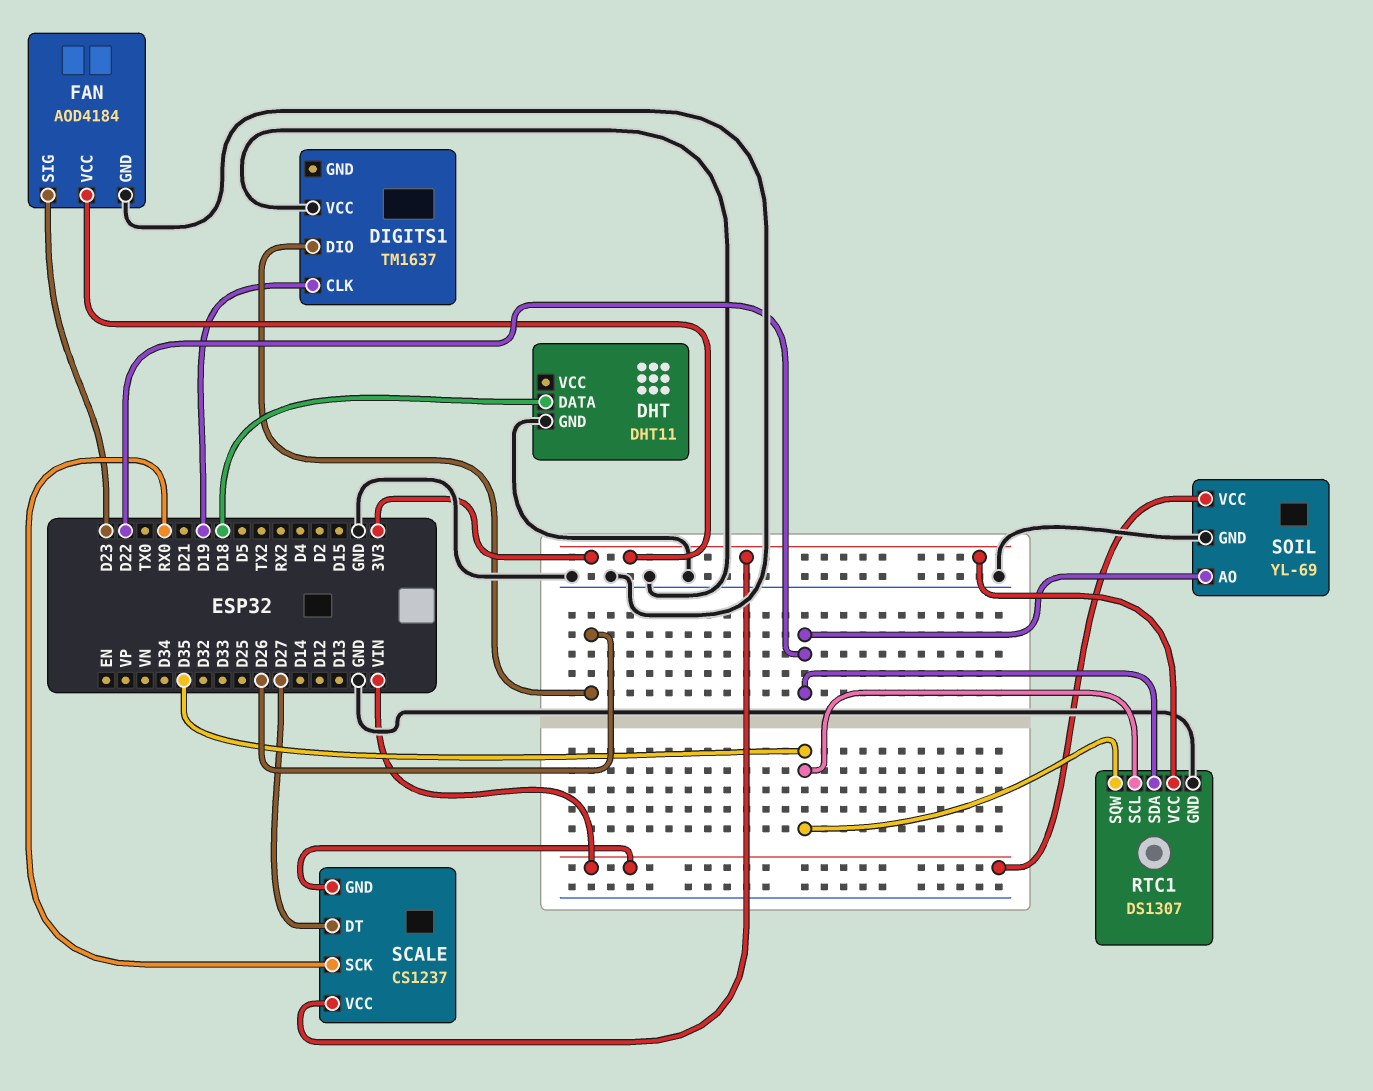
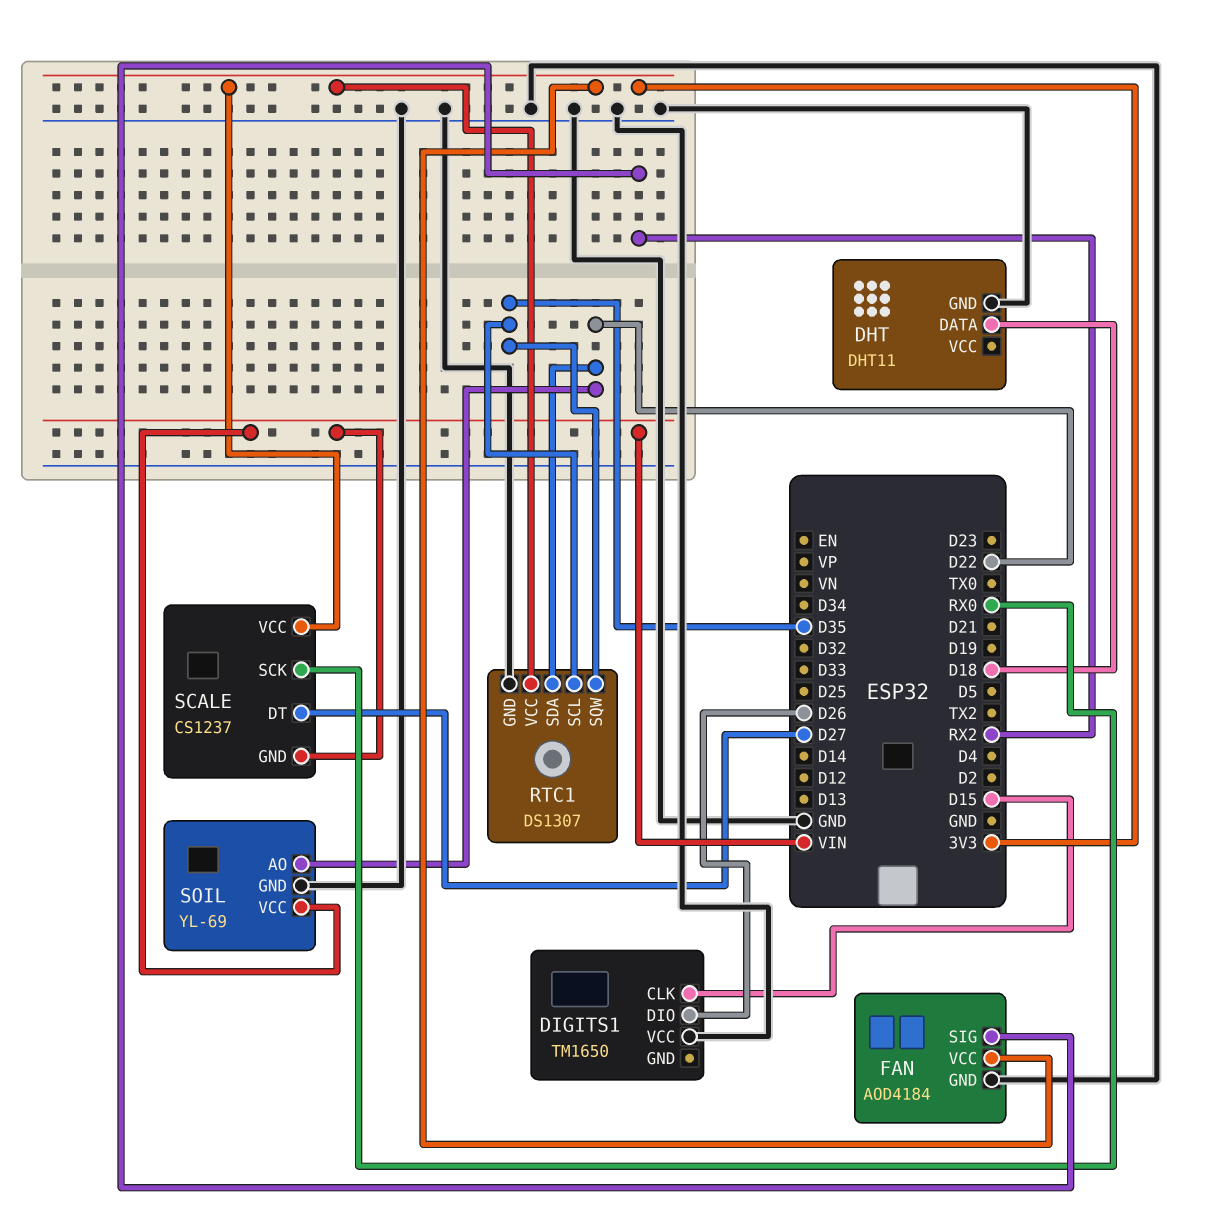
DIGITS1: TM1637 -> TM1650
DIGITS1 pin CLK: D19 -> D15
FAN pin SIG: D23 -> RX2

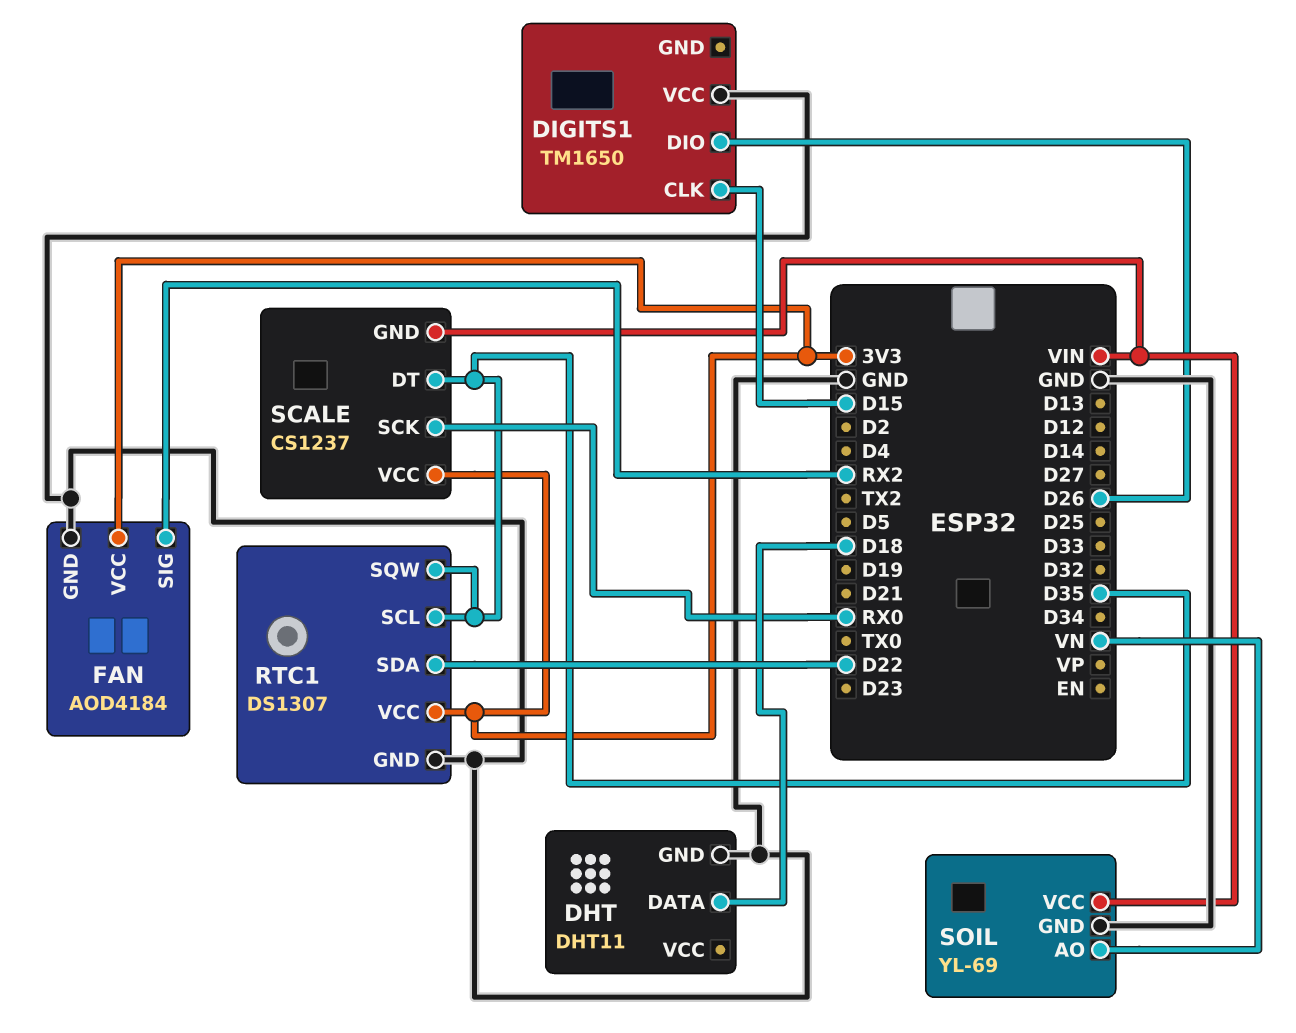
SCALE pin DT: D27 -> D35
SOIL pin AO: D22 -> VN

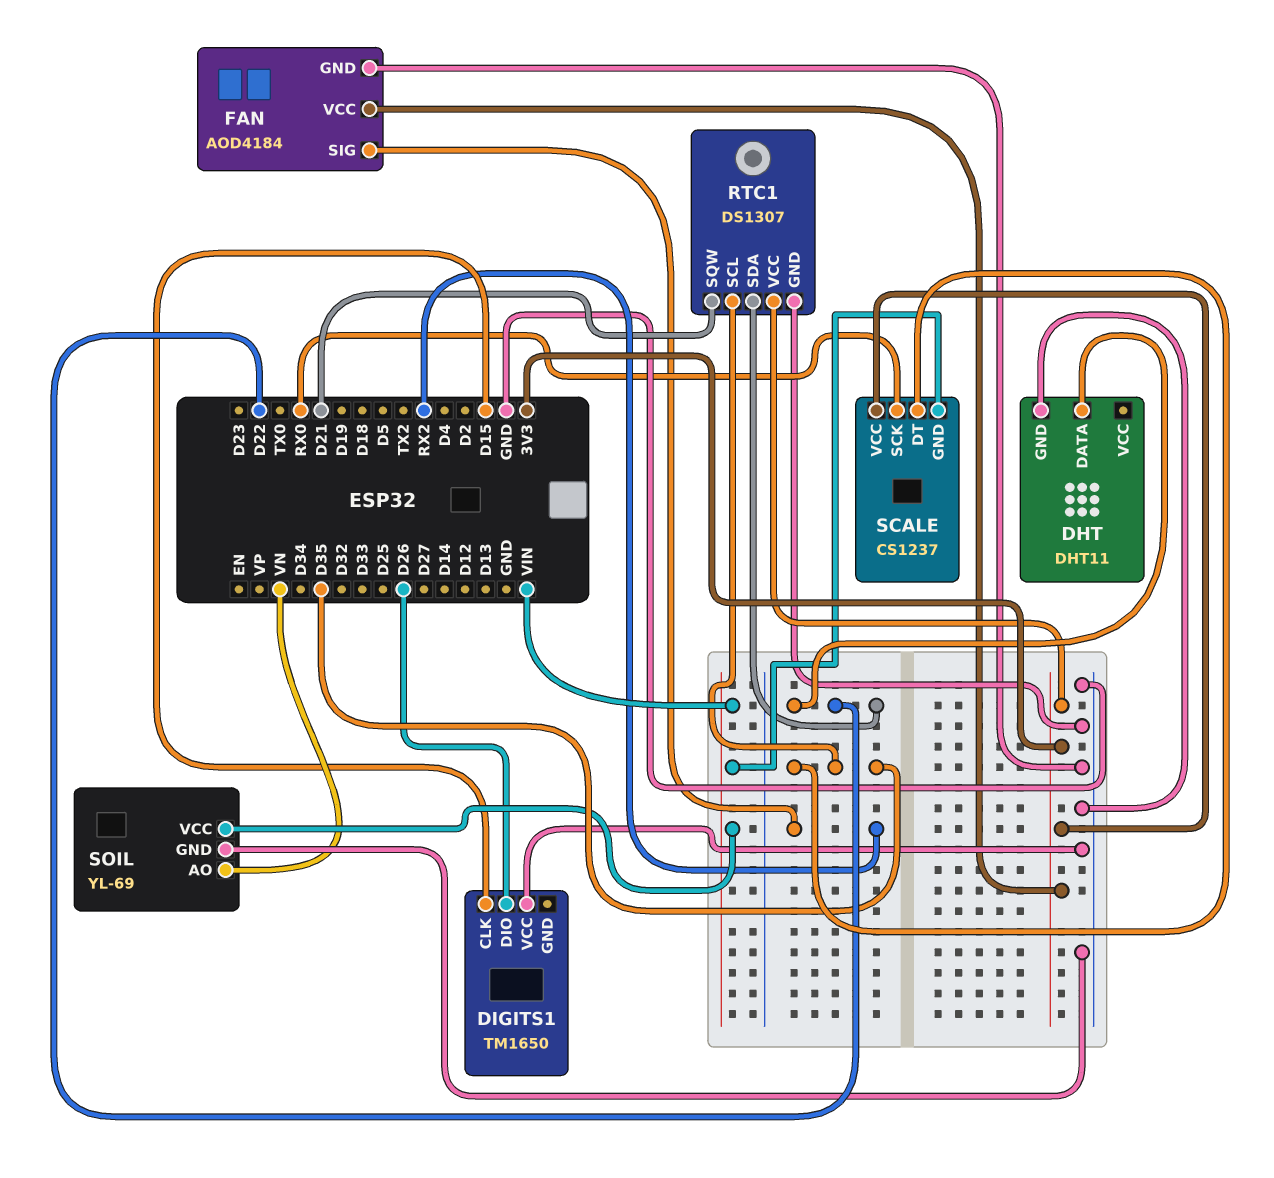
DHT pin DATA: D18 -> D22
RTC1 pin SQW: D35 -> D21

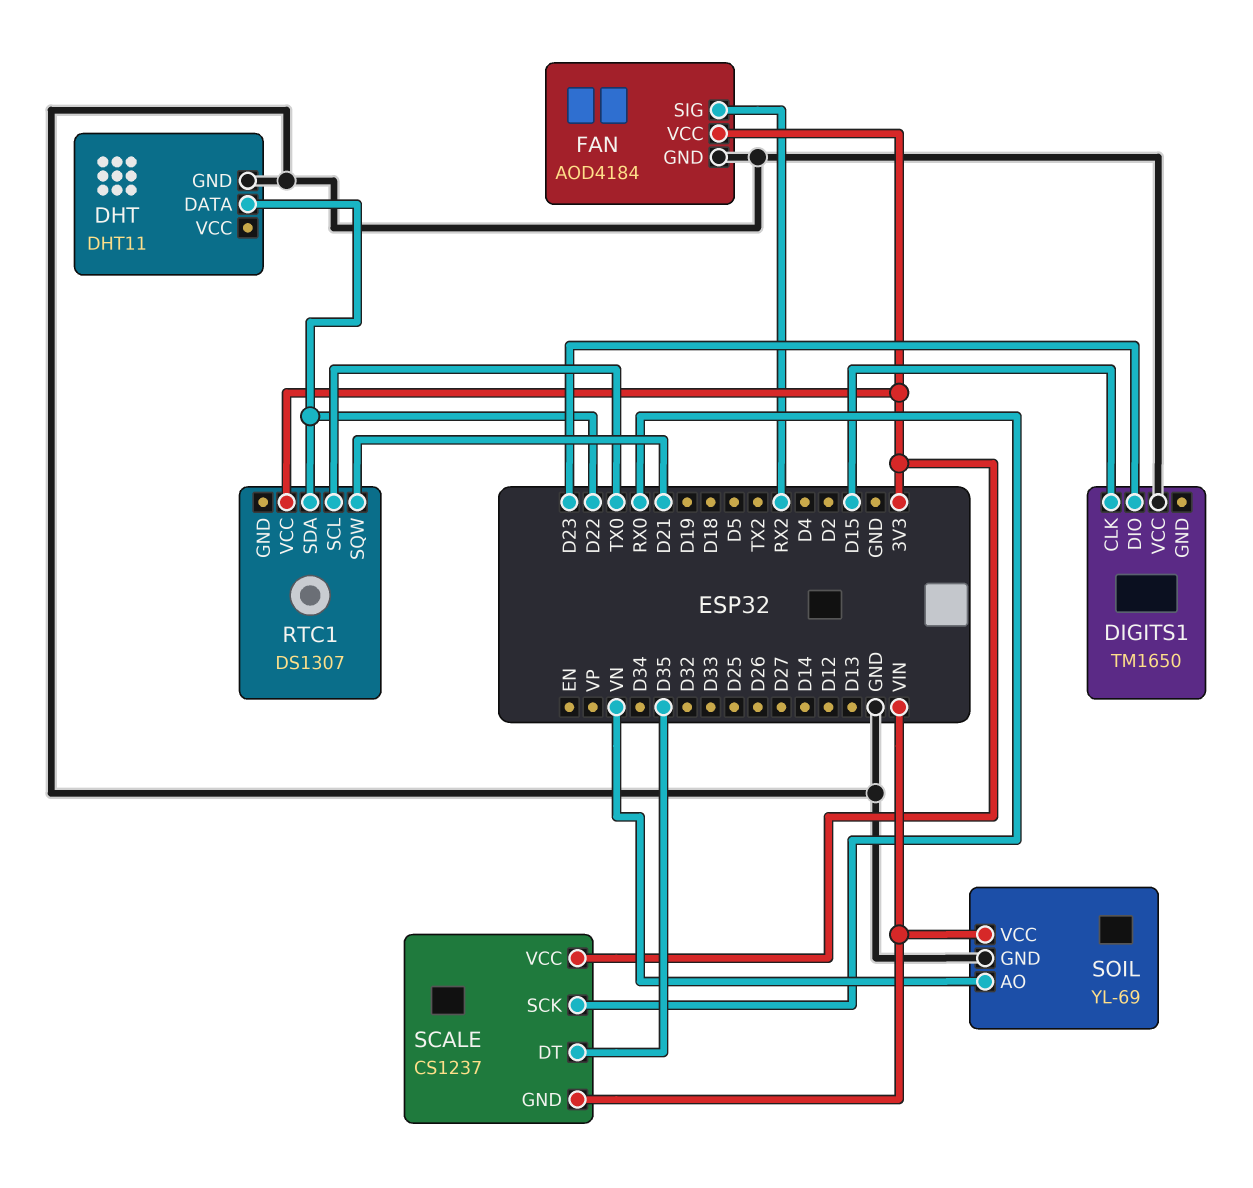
DIGITS1 pin DIO: D26 -> D23
RTC1 pin GND: GND -> none
RTC1 pin SCL: D35 -> TX0

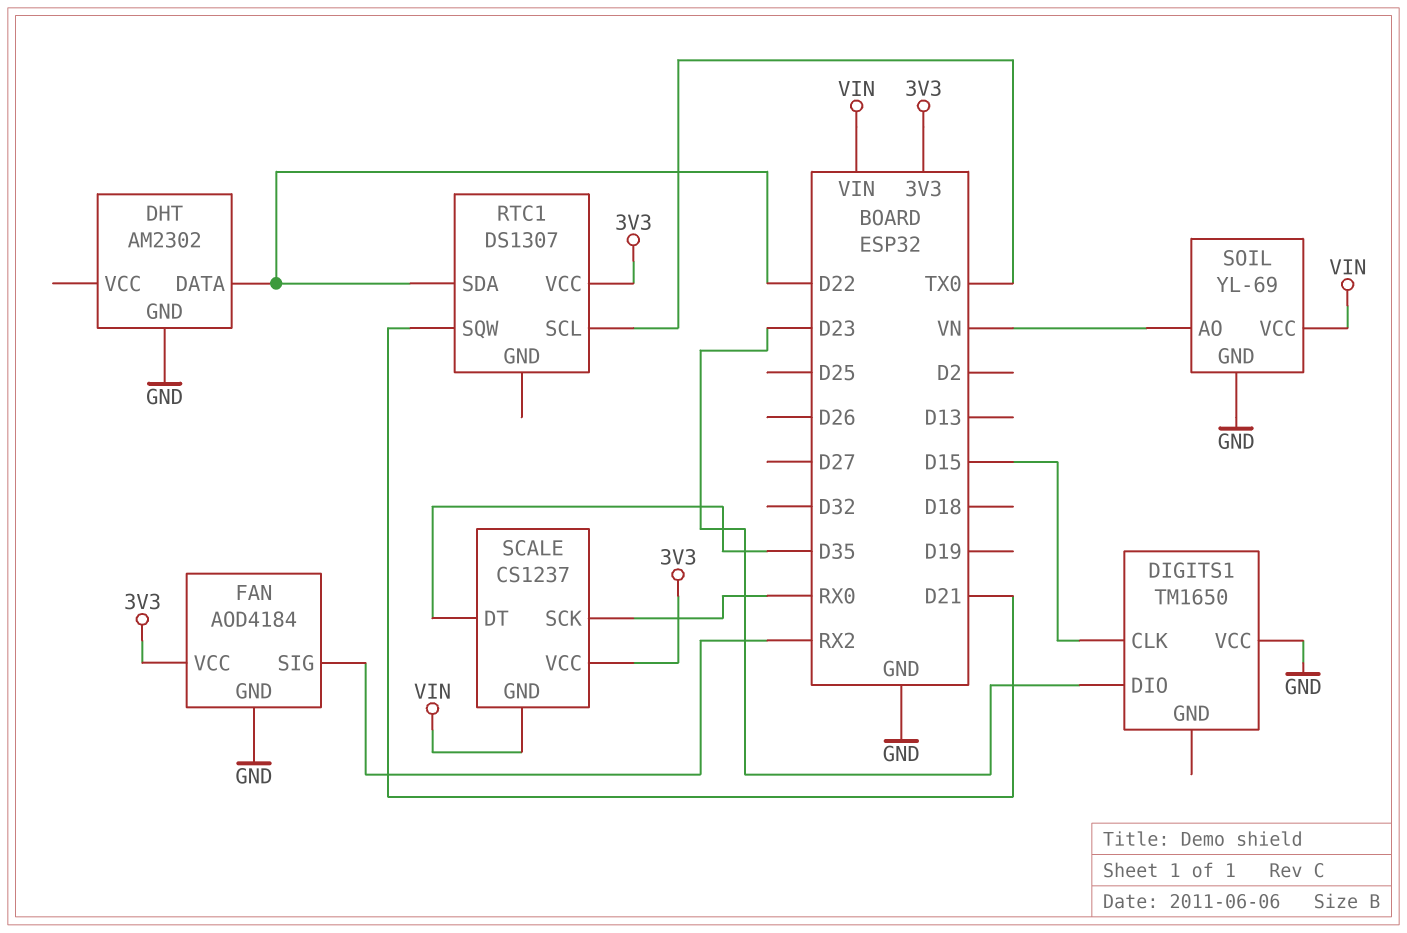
DHT: DHT11 -> AM2302

